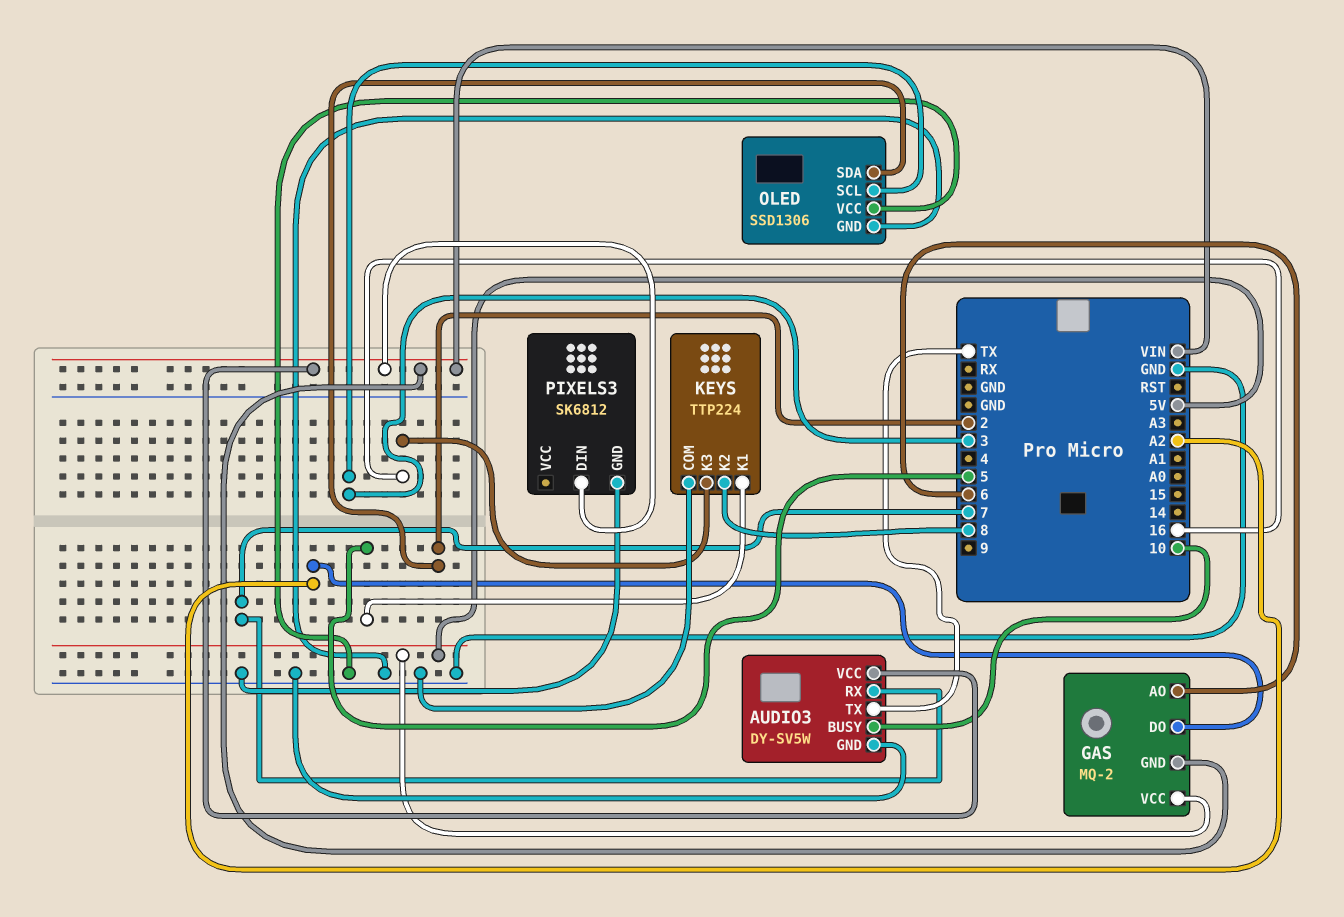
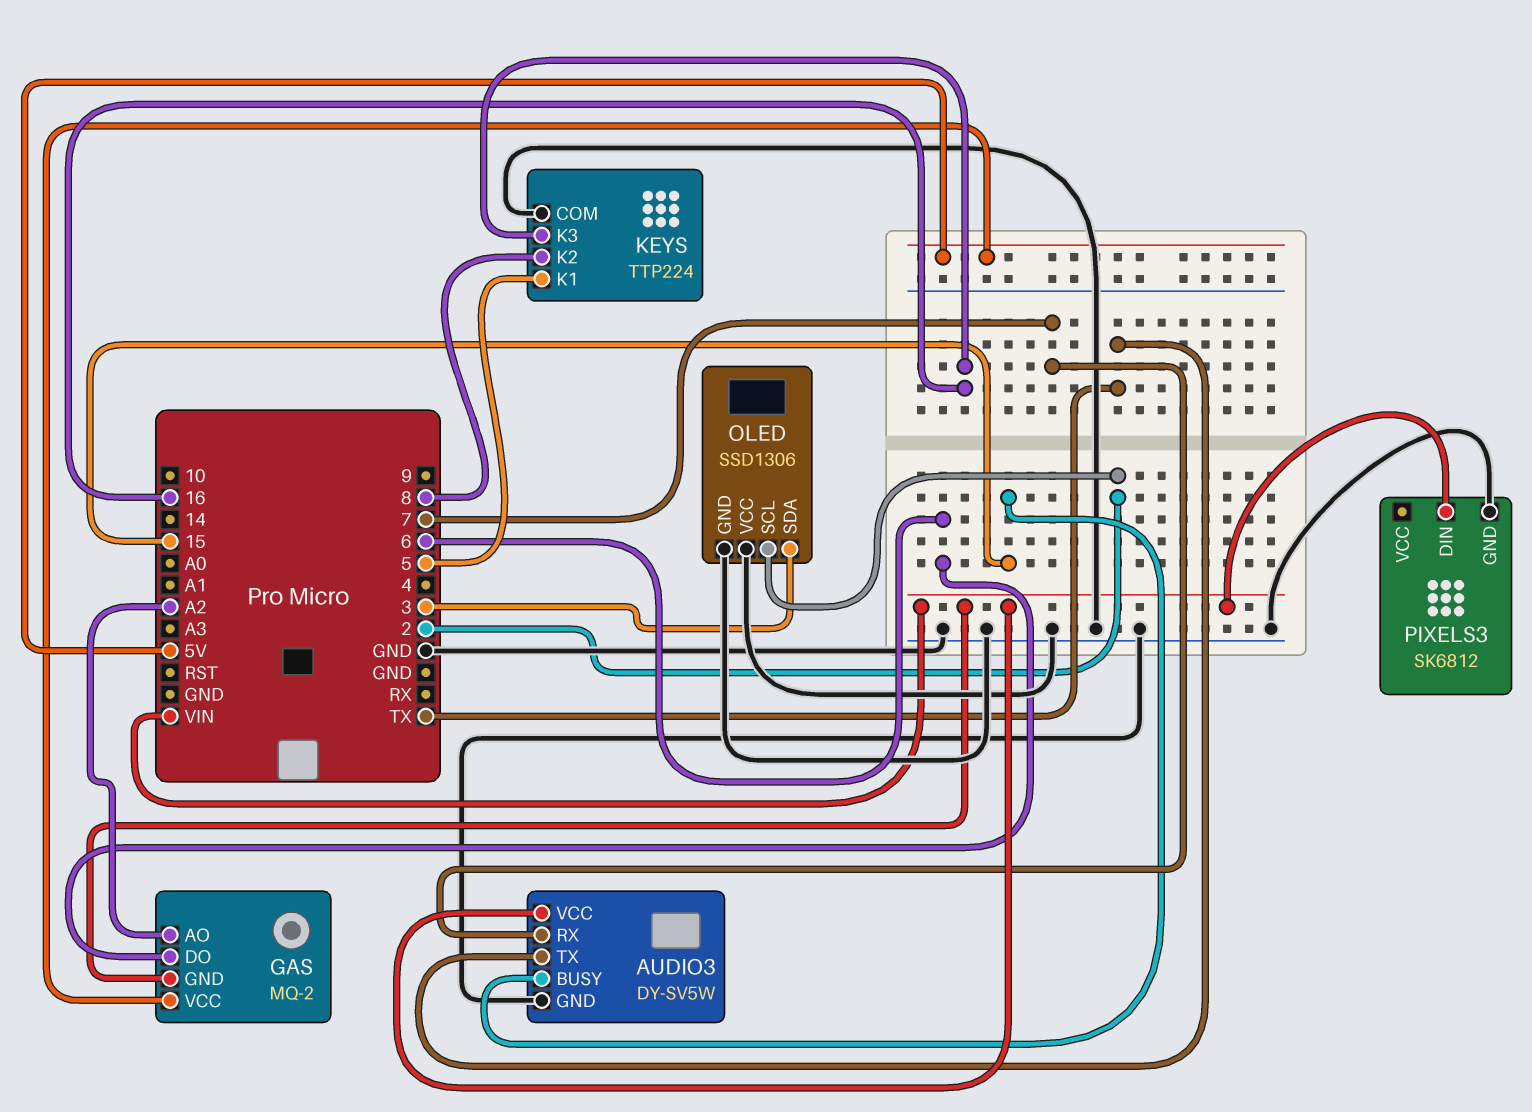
AUDIO3 pin BUSY: 10 -> 15
GAS pin AO: 6 -> A2
GAS pin DO: A2 -> 6
OLED pin SCL: 3 -> 2
OLED pin SDA: 2 -> 3

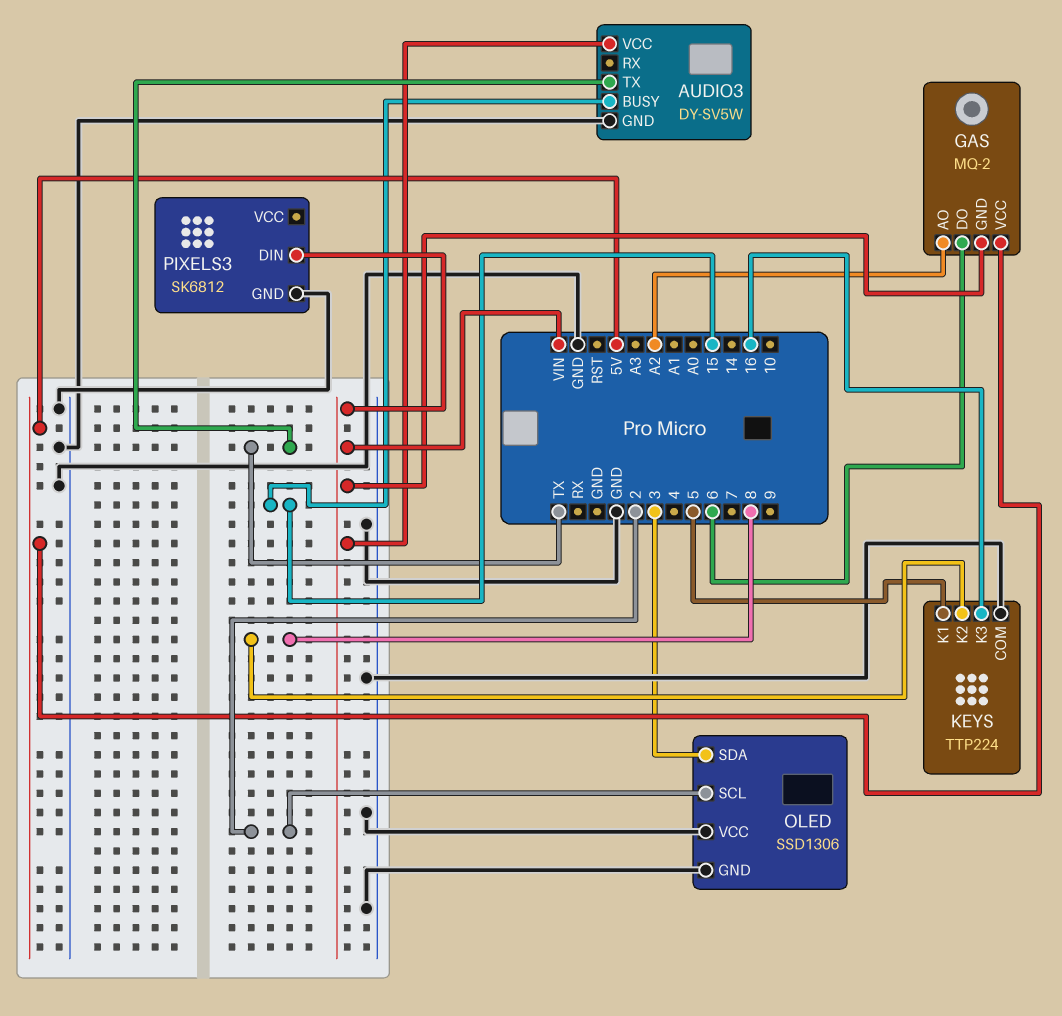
AUDIO3 pin RX: 7 -> none

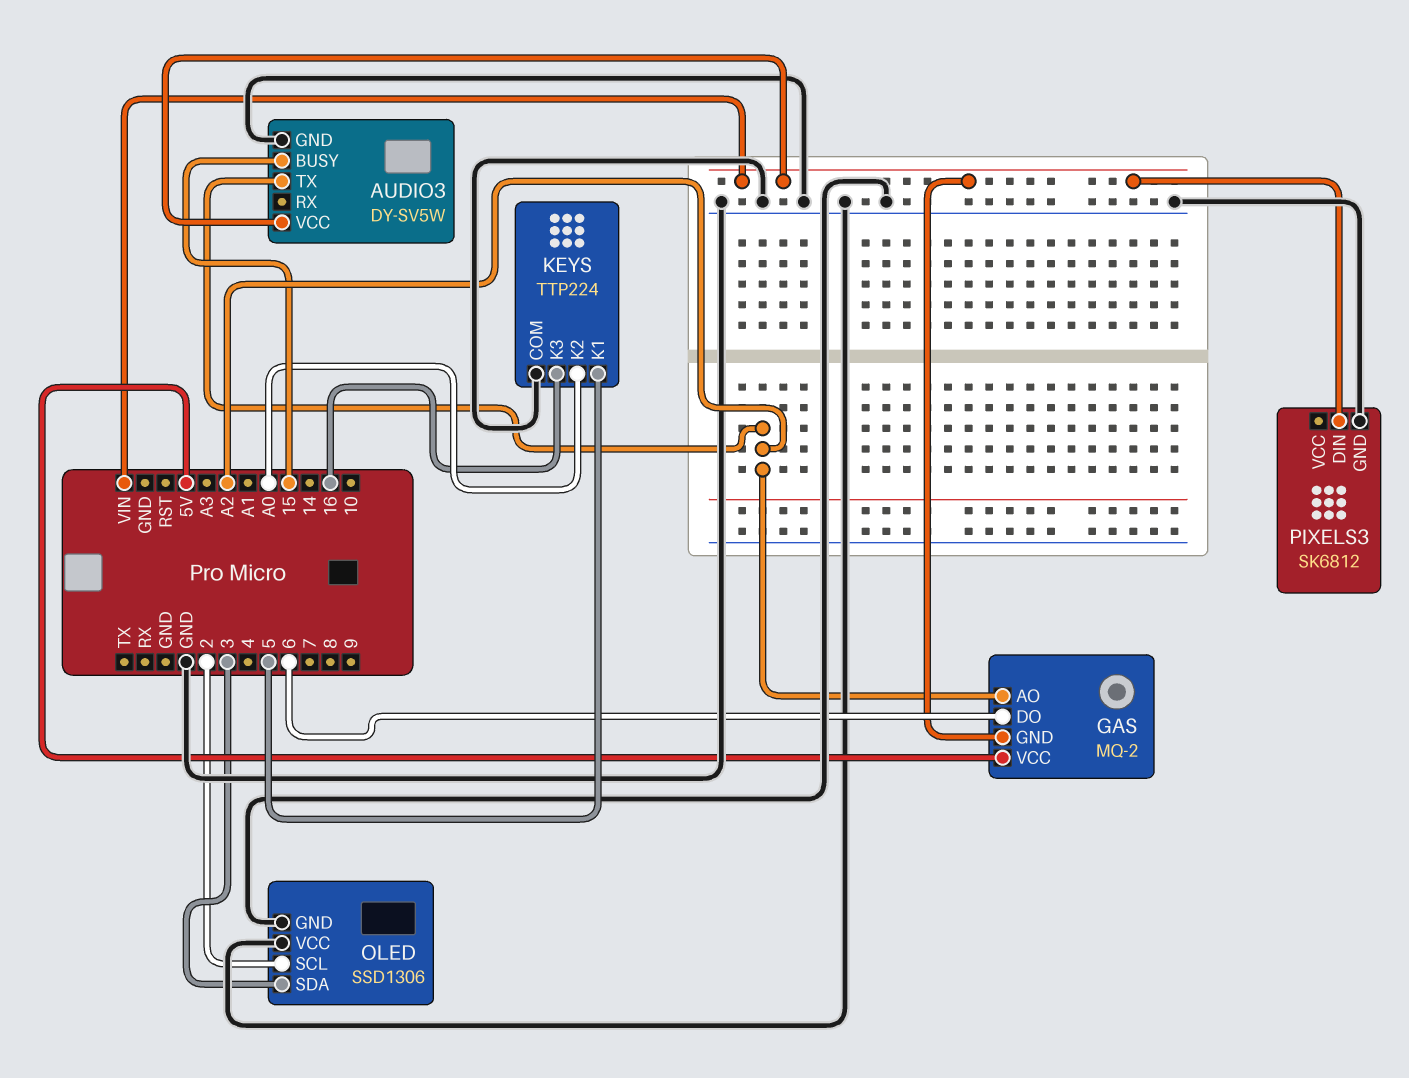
AUDIO3 pin TX: TX -> A2
KEYS pin K2: 8 -> A0

